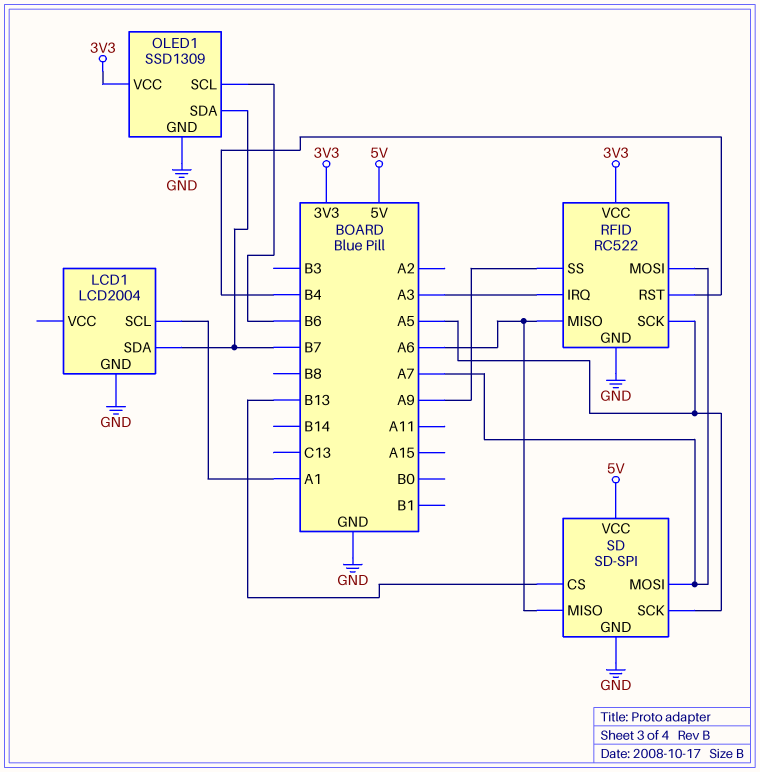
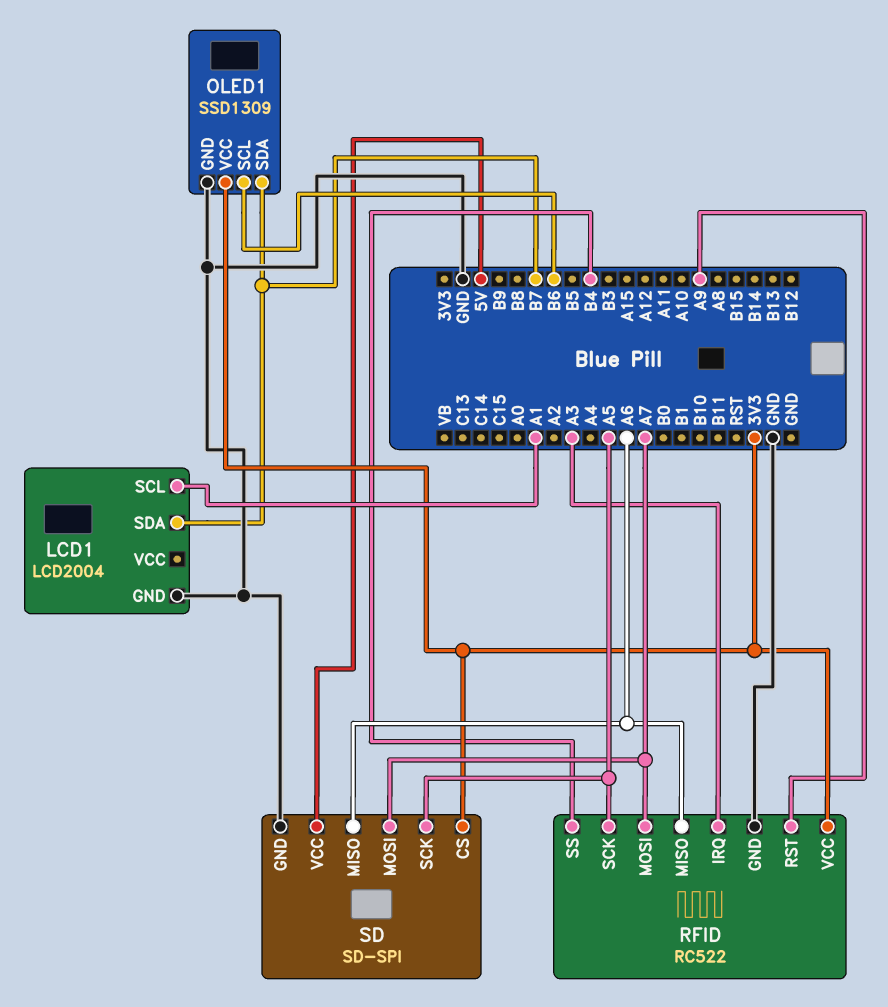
RFID pin RST: B4 -> A9
RFID pin SS: A9 -> B4
SD pin CS: B13 -> 3V3

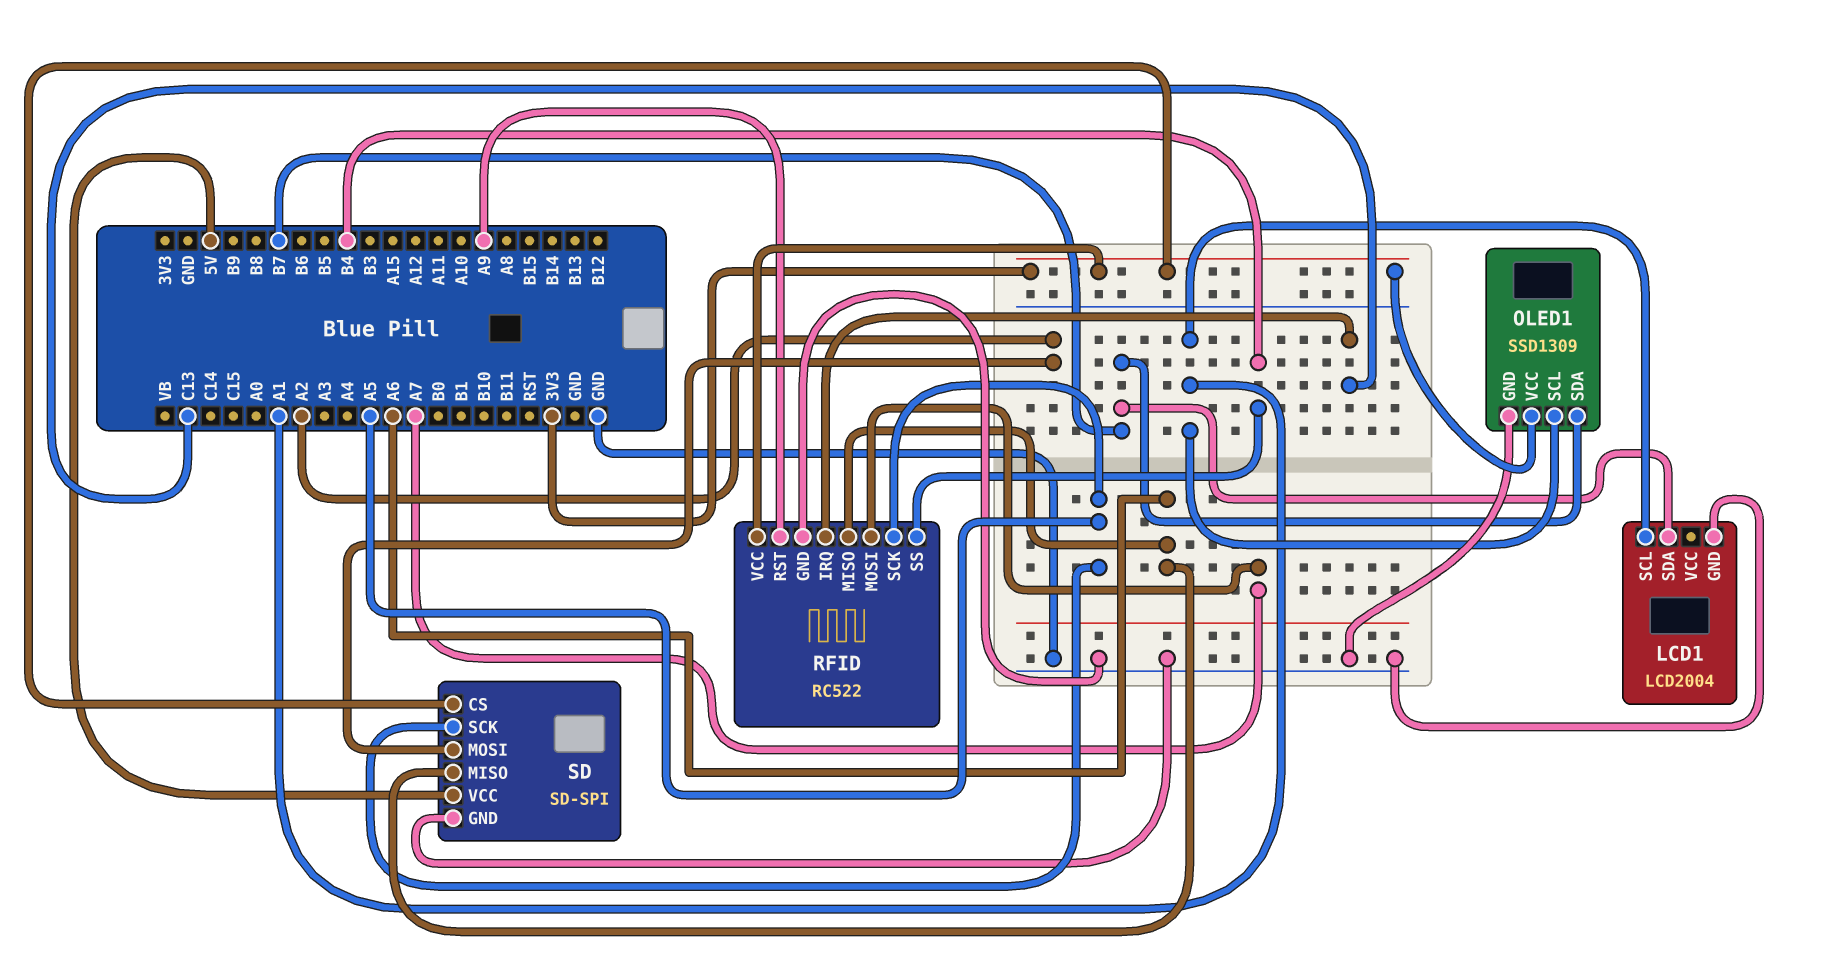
OLED1 pin SCL: B6 -> A1
RFID pin IRQ: A3 -> C13
SD pin MOSI: A7 -> A2

